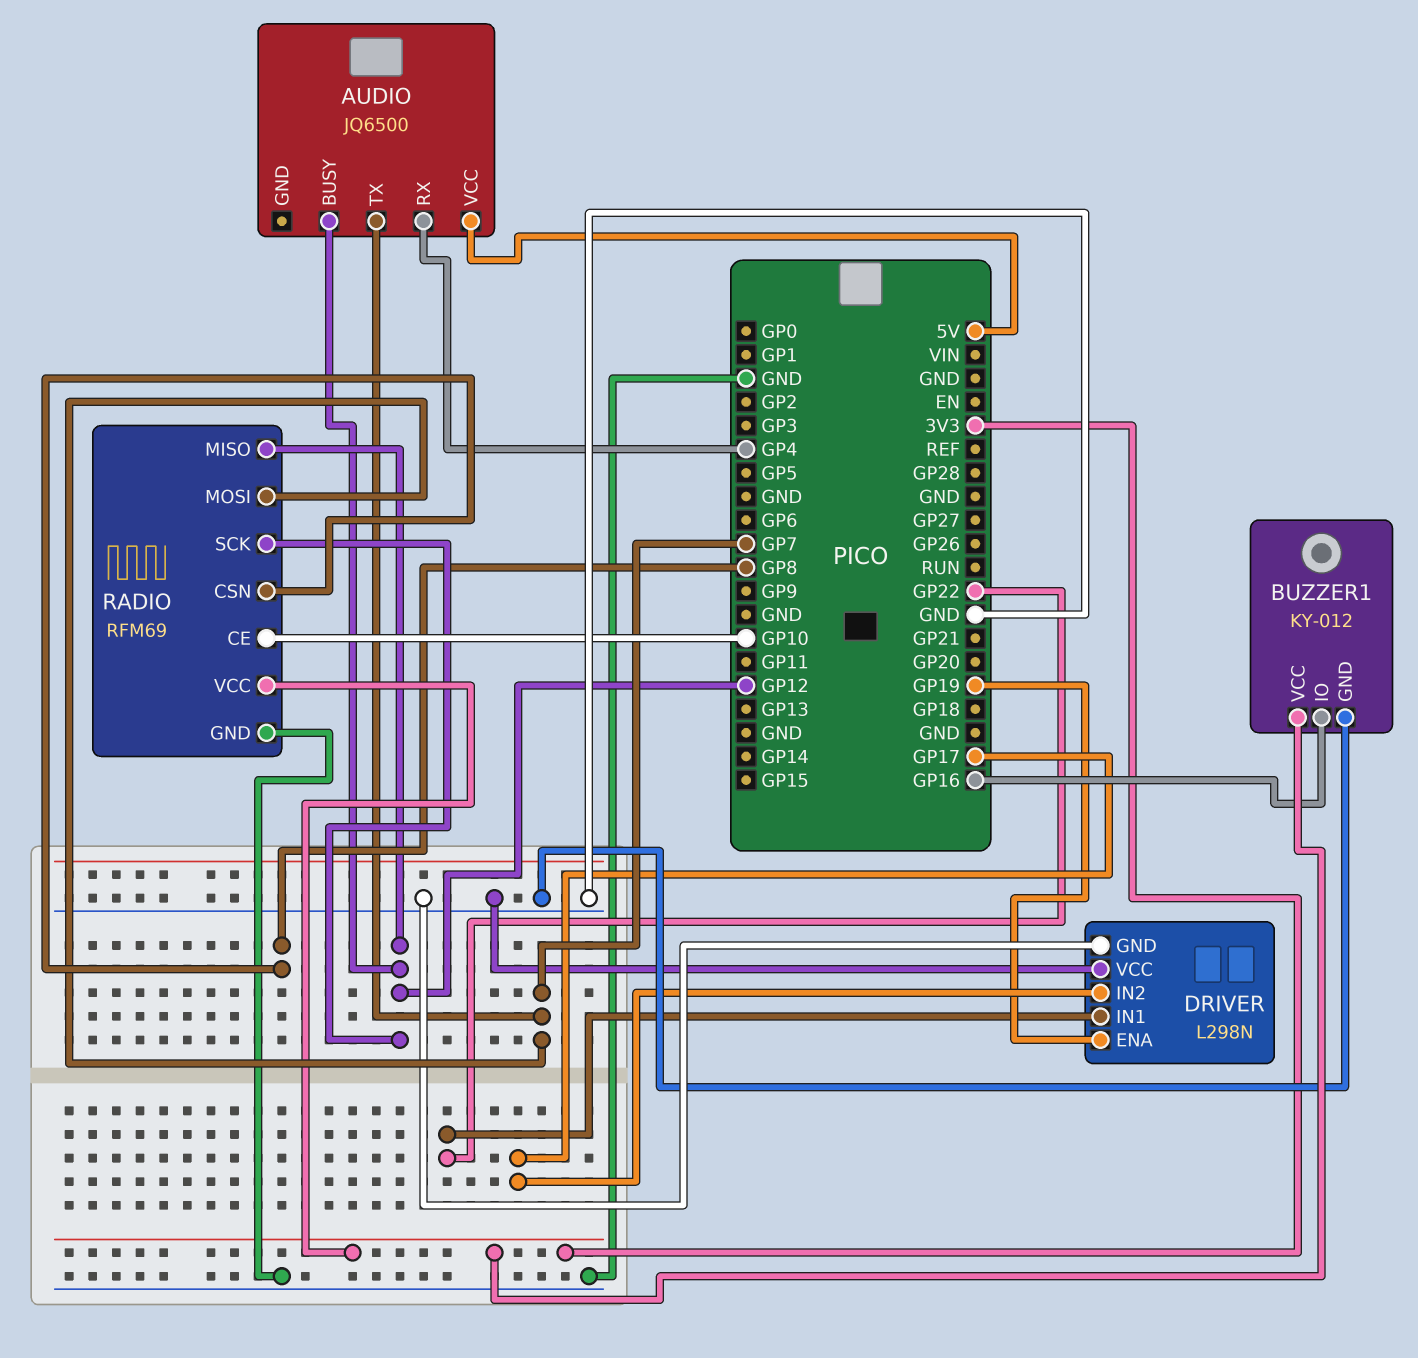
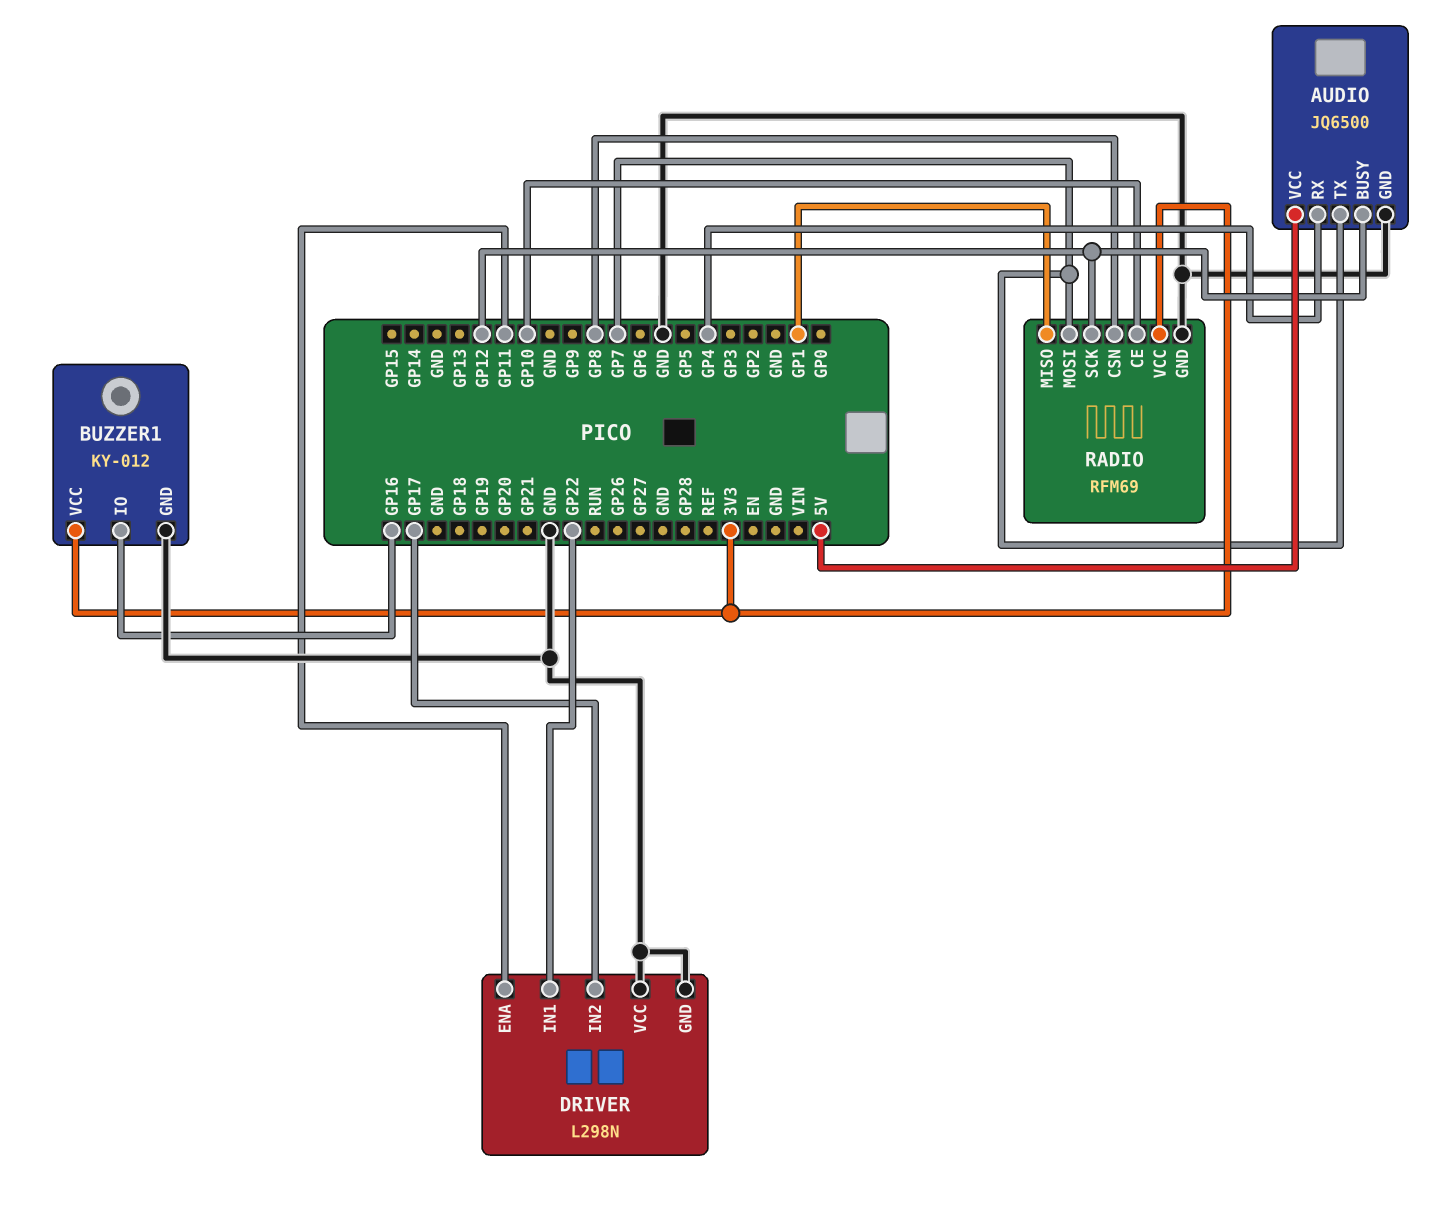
AUDIO pin GND: none -> GND
DRIVER pin ENA: GP19 -> GP11
RADIO pin MISO: GP12 -> GP1

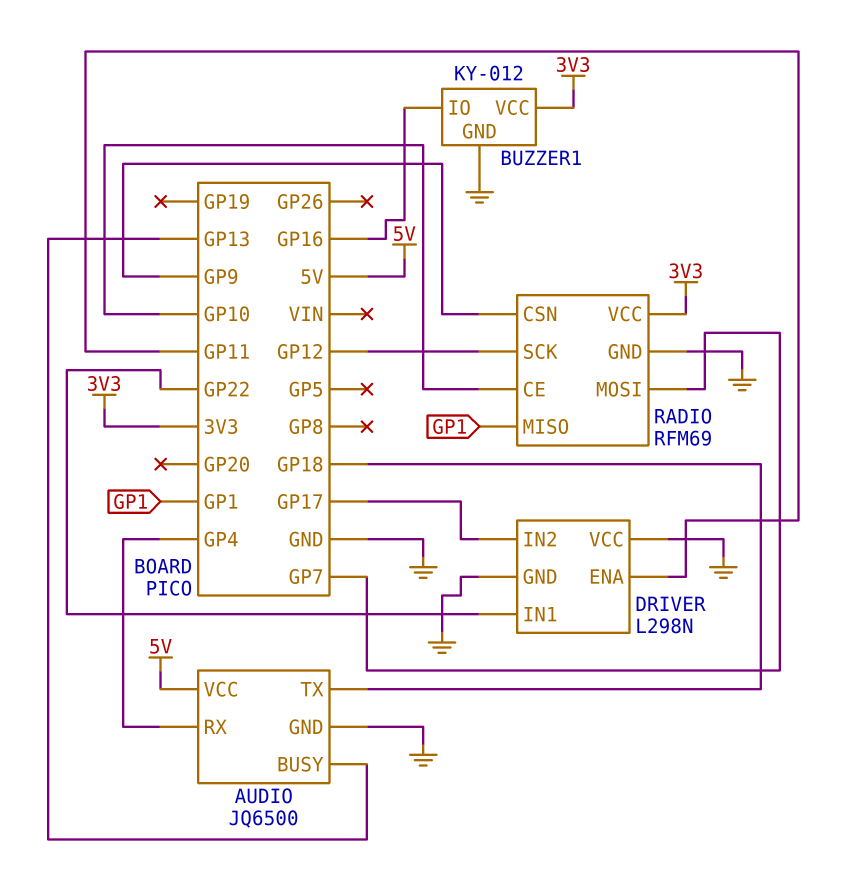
AUDIO pin BUSY: GP12 -> GP13
AUDIO pin TX: GP7 -> GP18
RADIO pin CSN: GP8 -> GP9

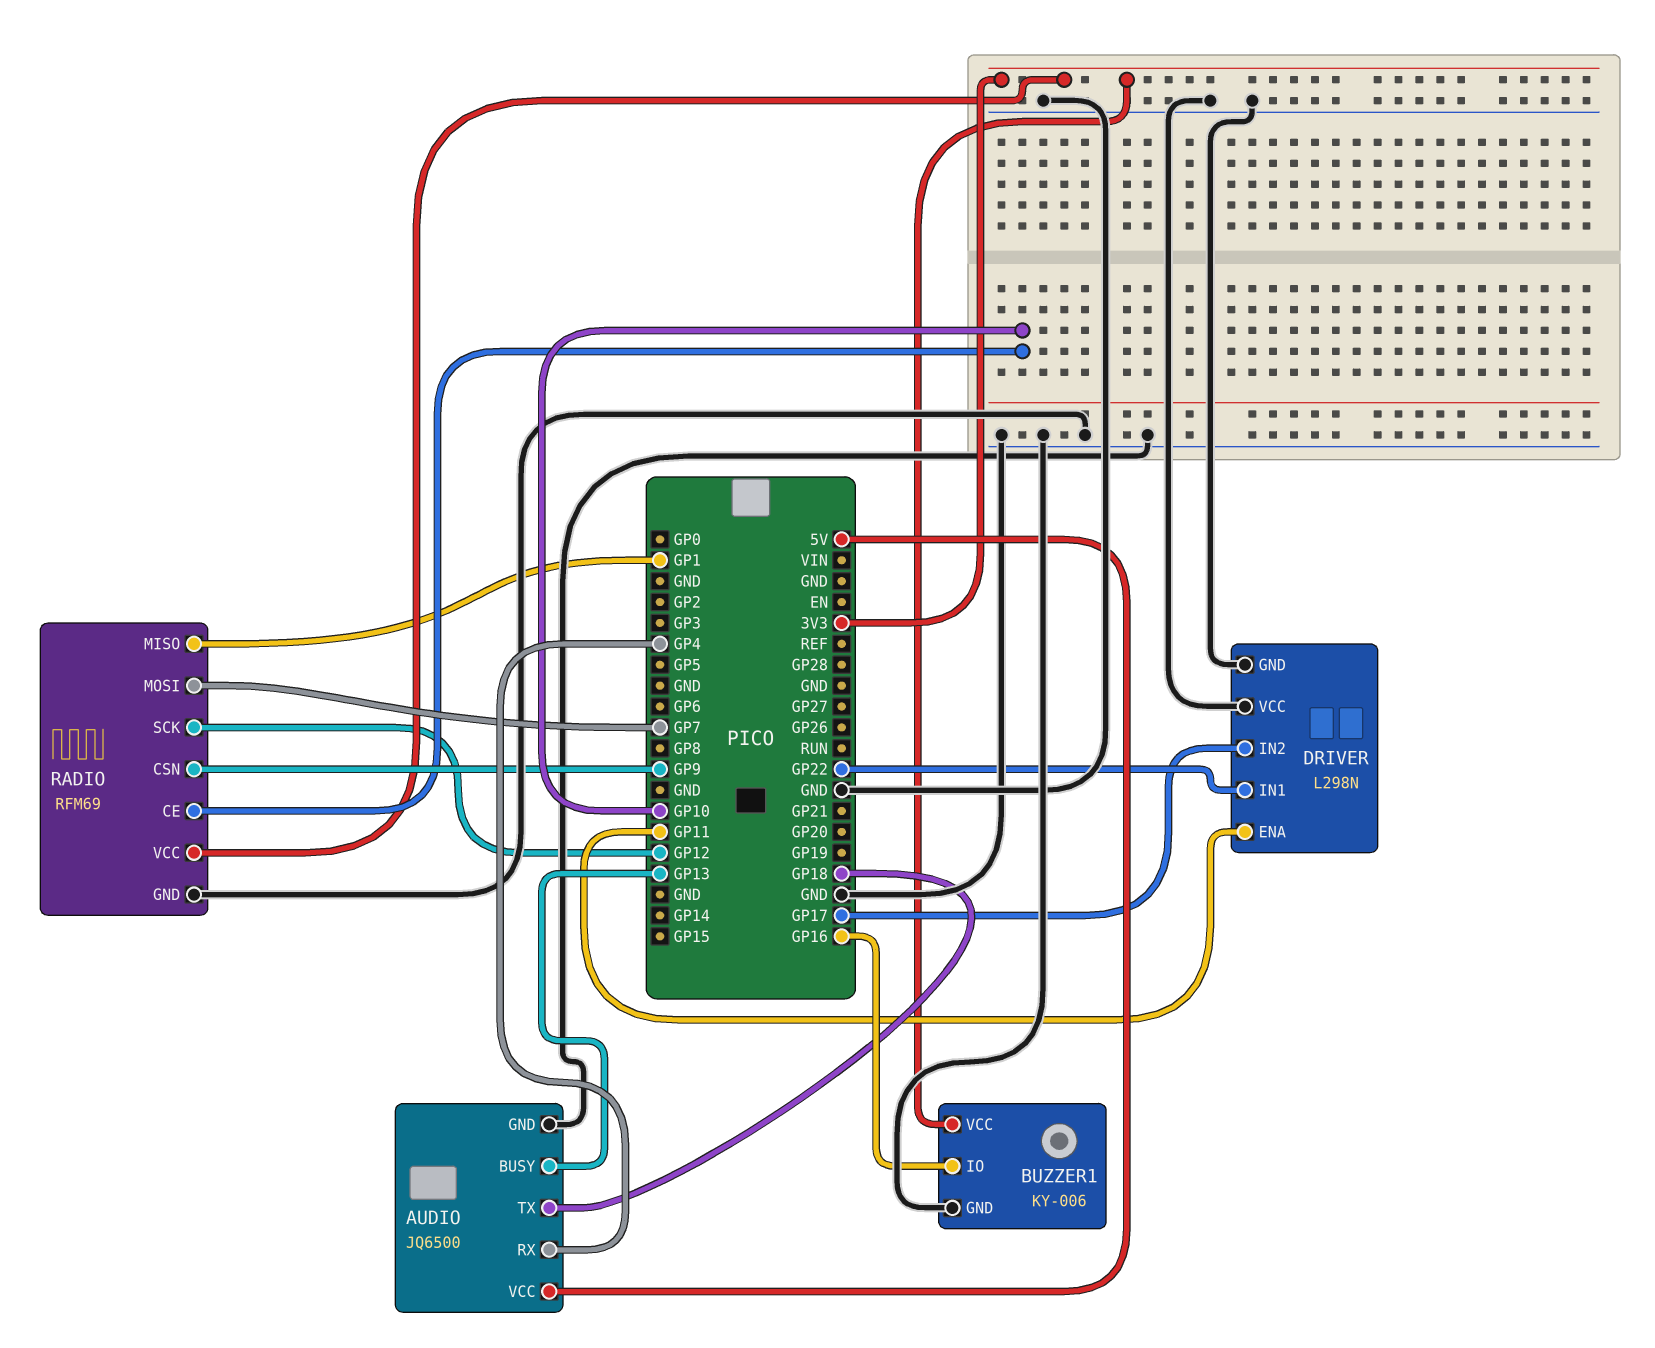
BUZZER1: KY-012 -> KY-006

